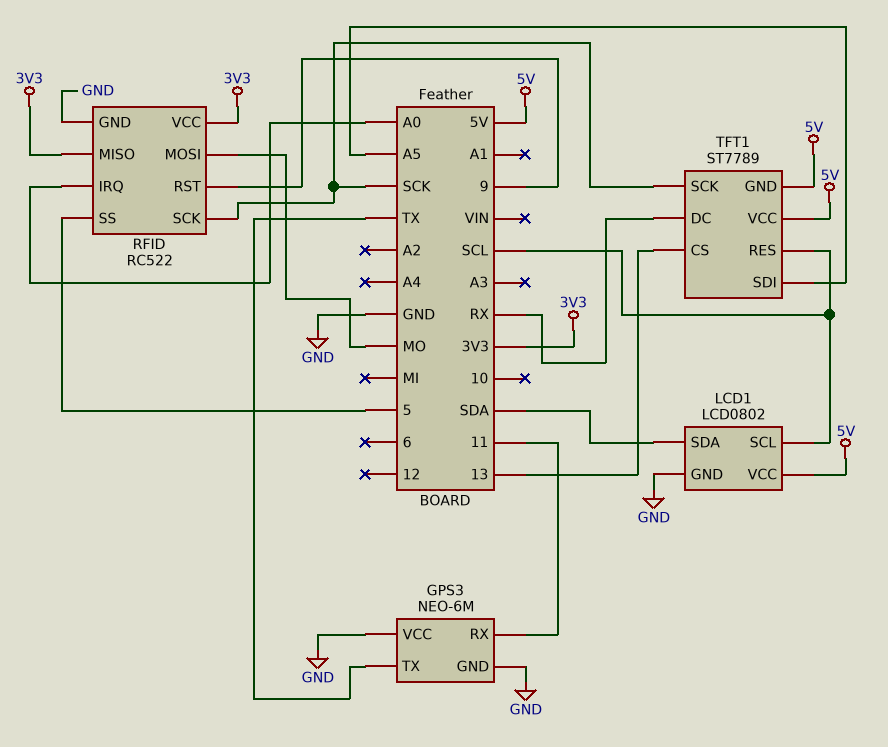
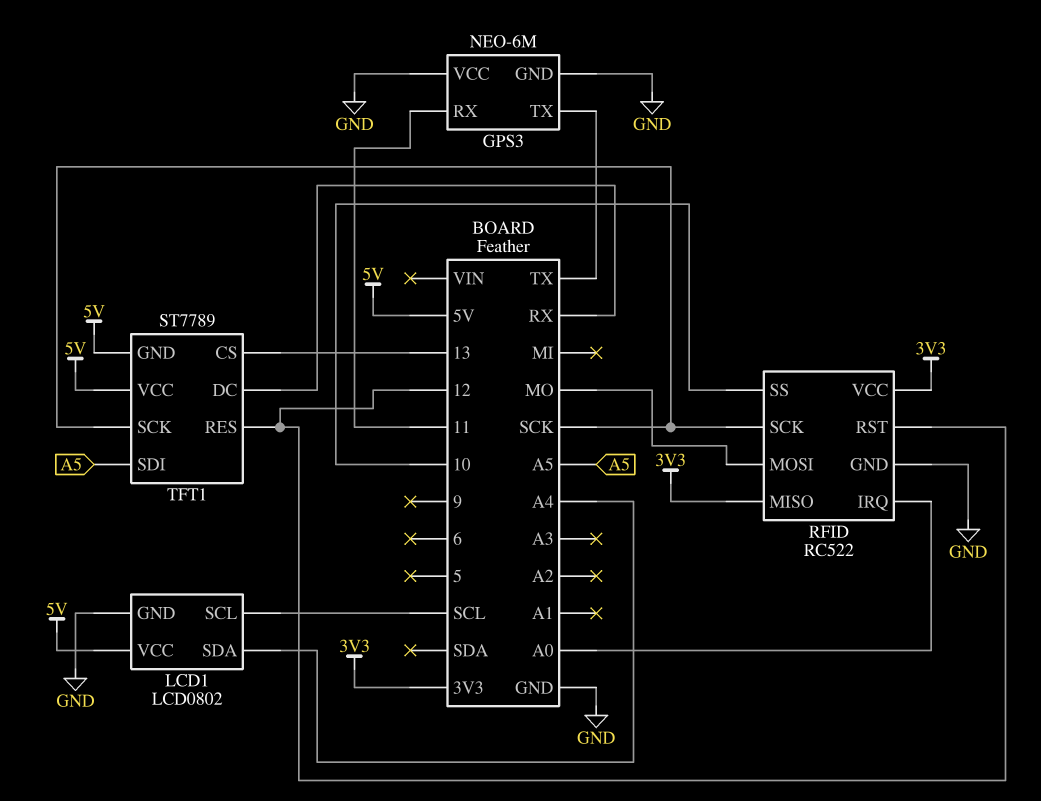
LCD1 pin SDA: SDA -> A4
RFID pin RST: 9 -> 12
RFID pin SS: 5 -> 10
TFT1 pin RES: SCL -> 12

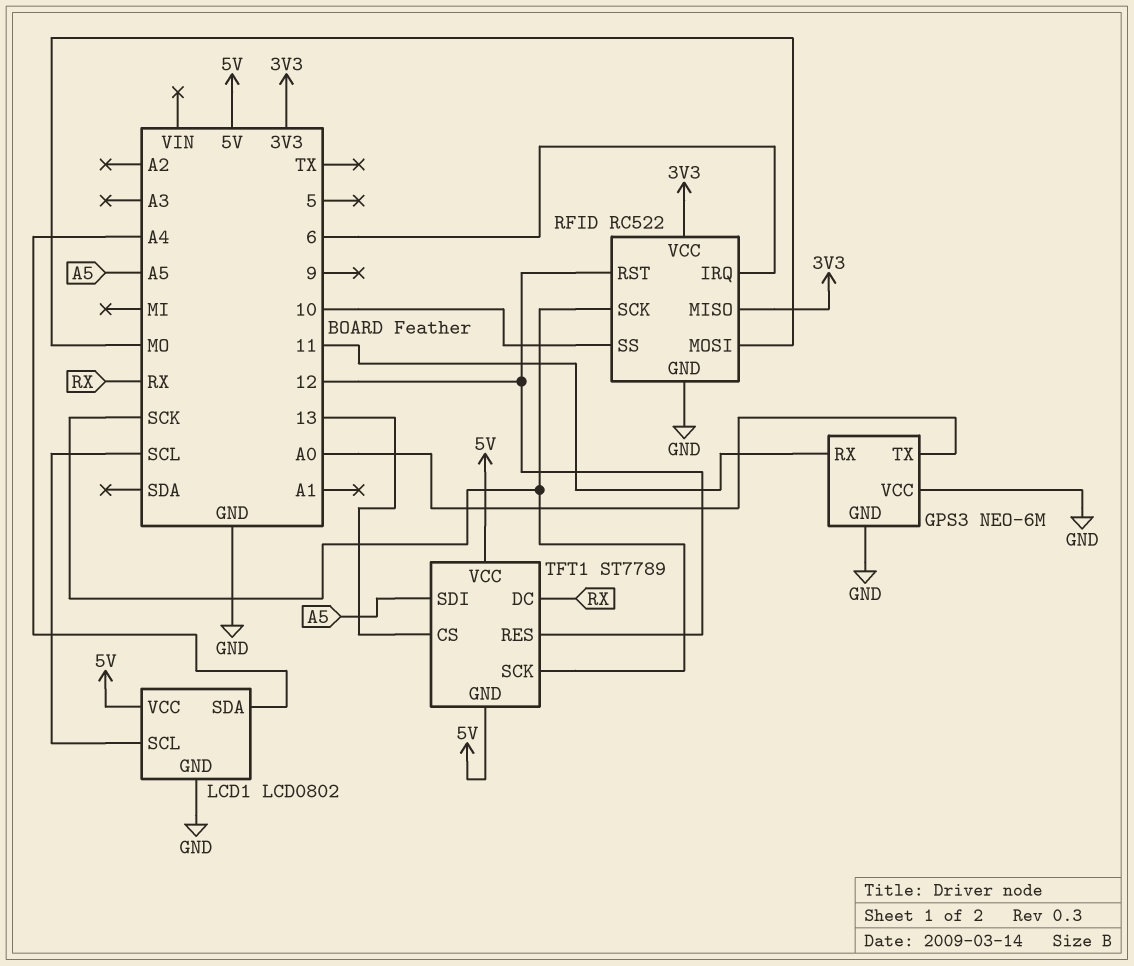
GPS3 pin TX: TX -> A0
RFID pin IRQ: A0 -> 6

